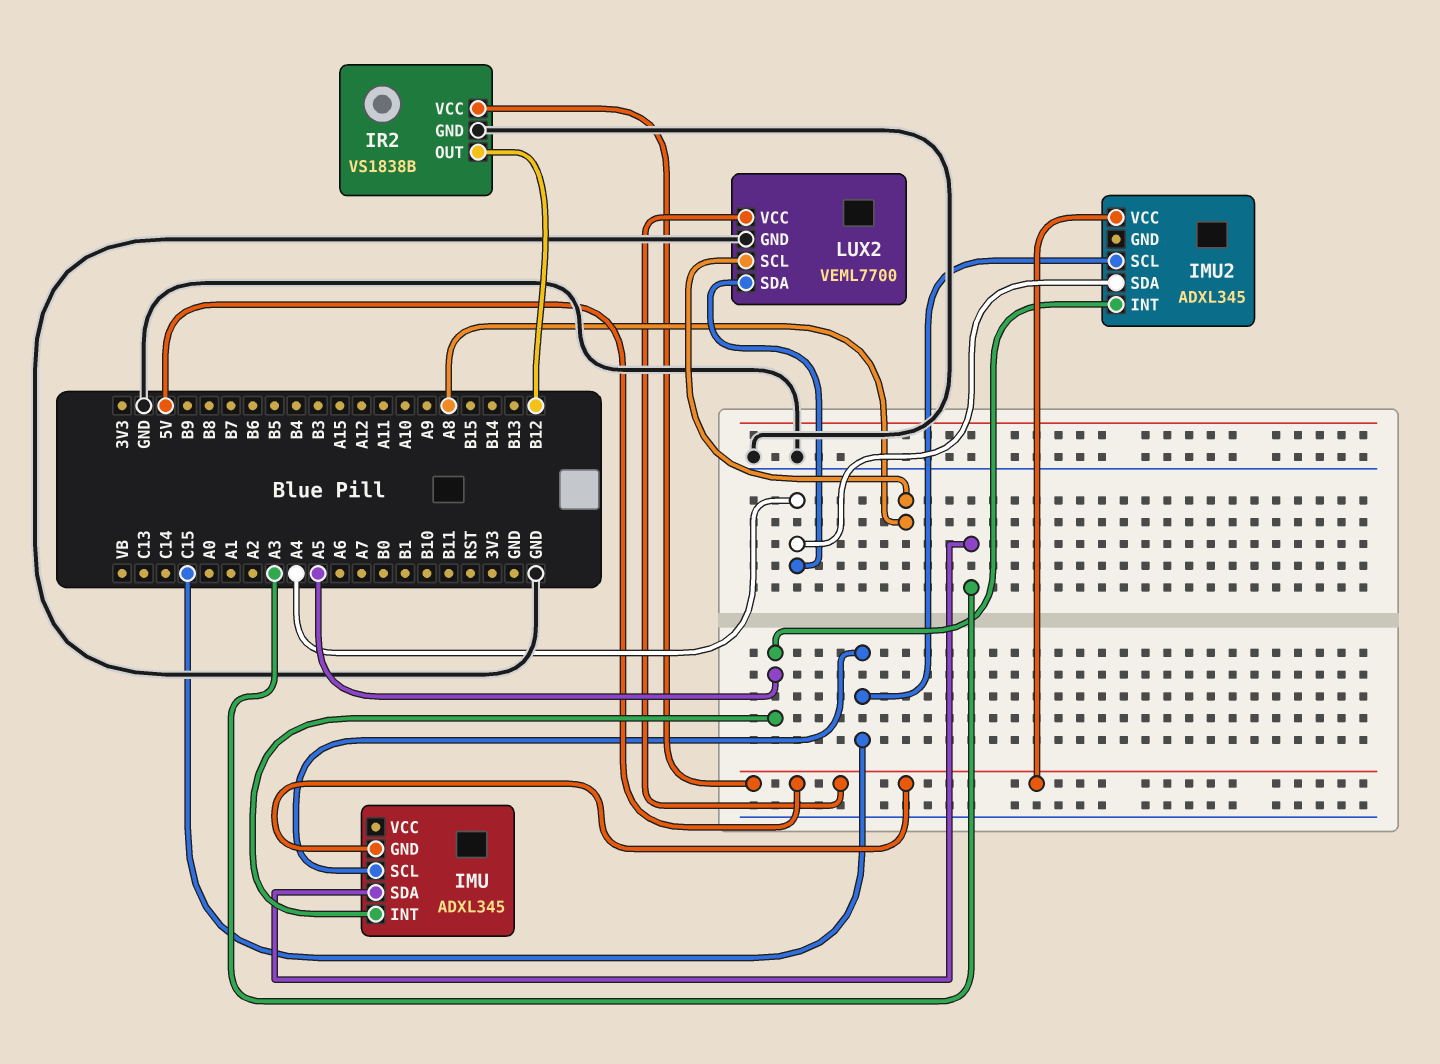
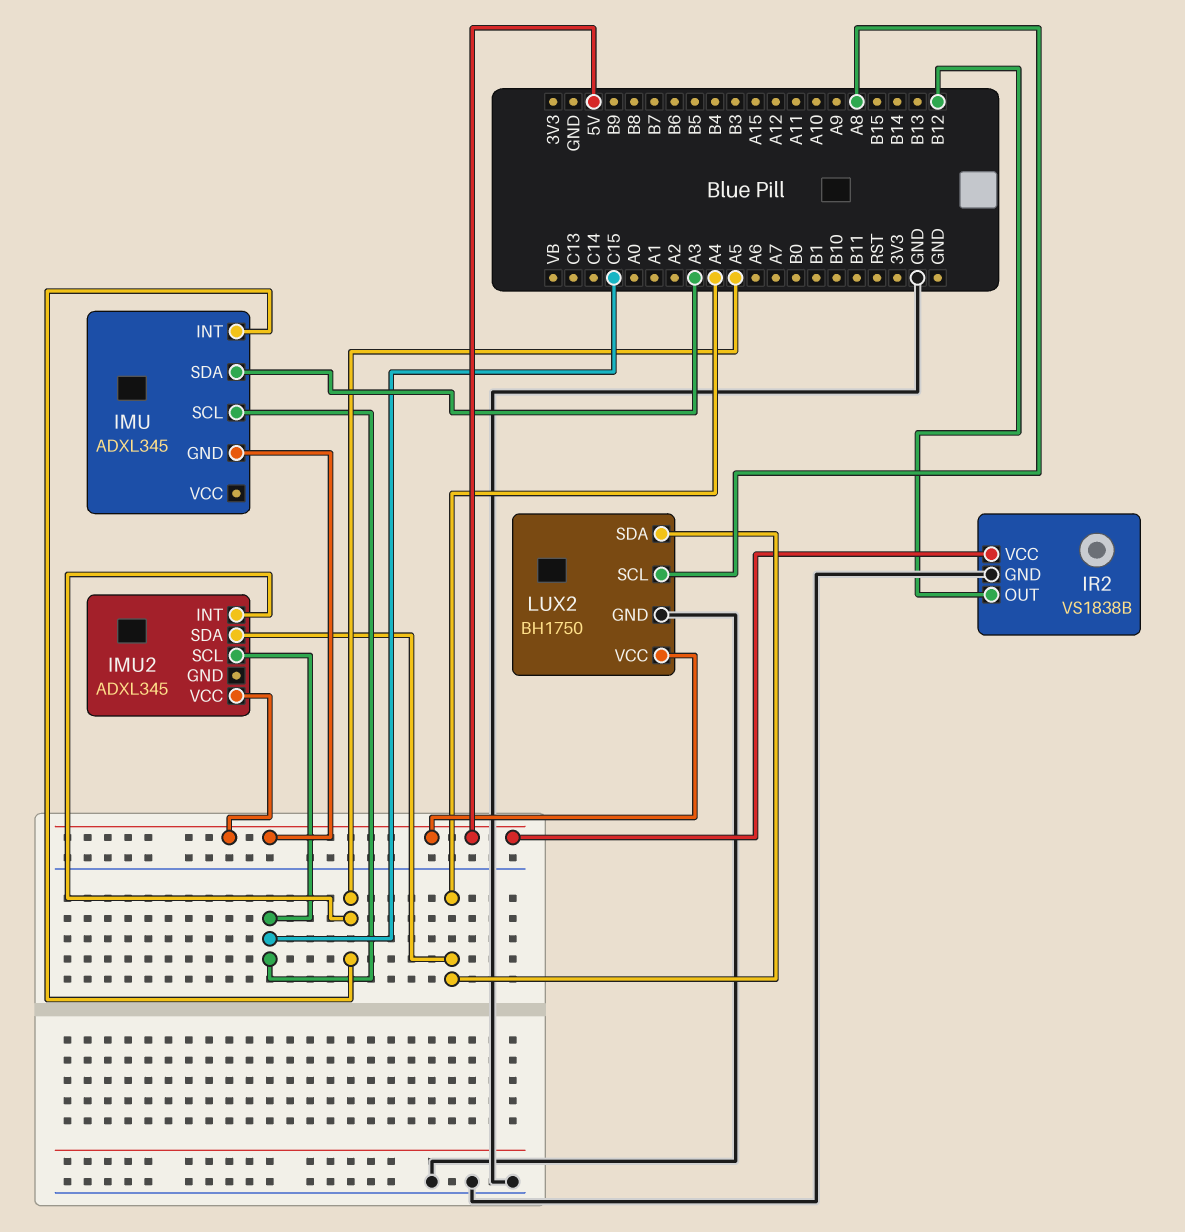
LUX2: VEML7700 -> BH1750

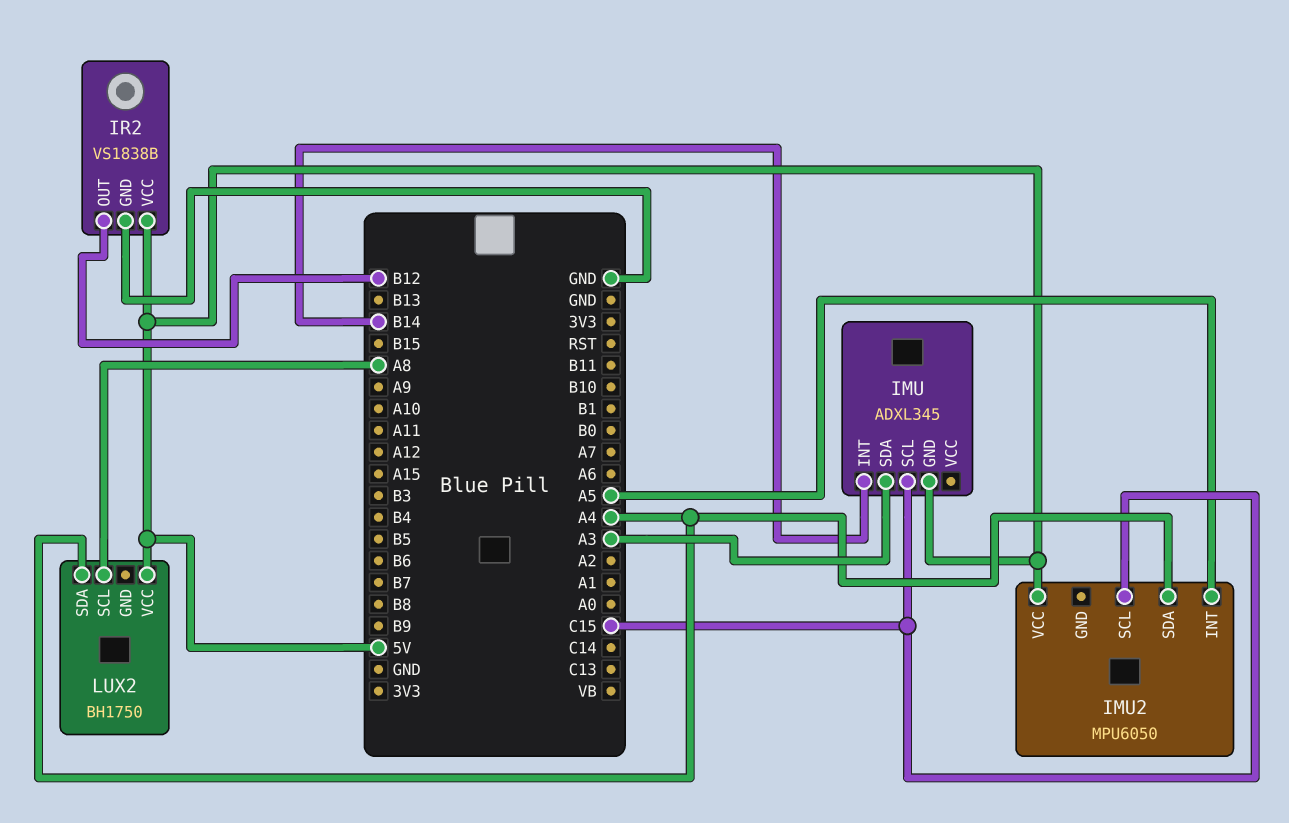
IMU pin INT: A5 -> B14
IMU2: ADXL345 -> MPU6050
LUX2 pin GND: GND -> none

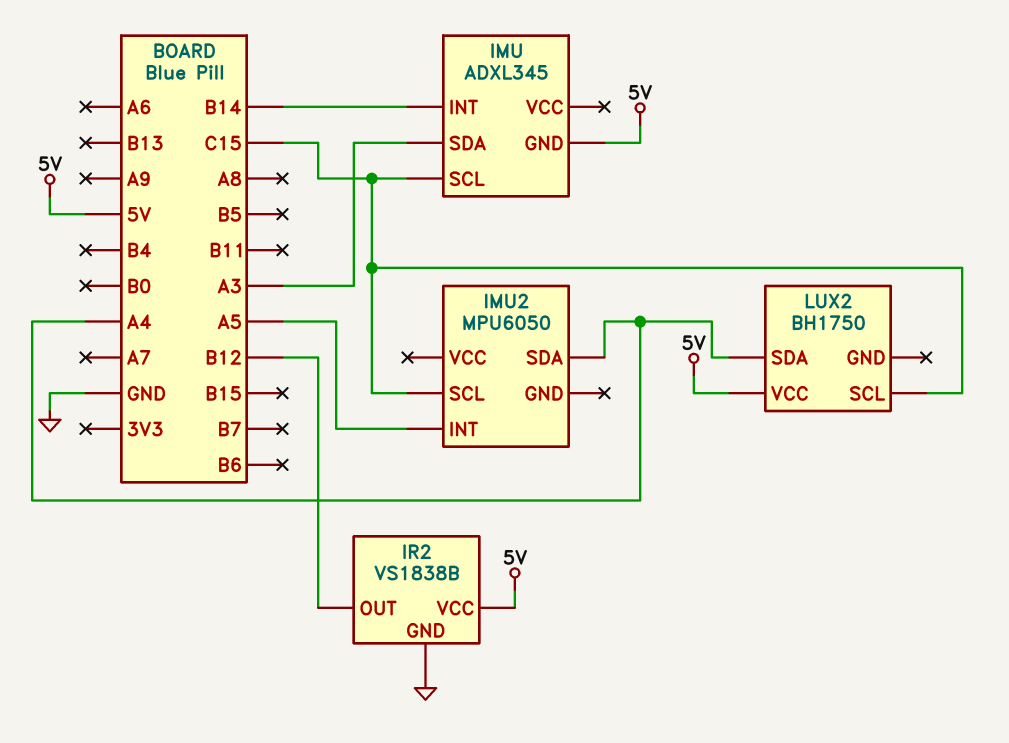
IMU2 pin VCC: 5V -> none
LUX2 pin SCL: A8 -> C15

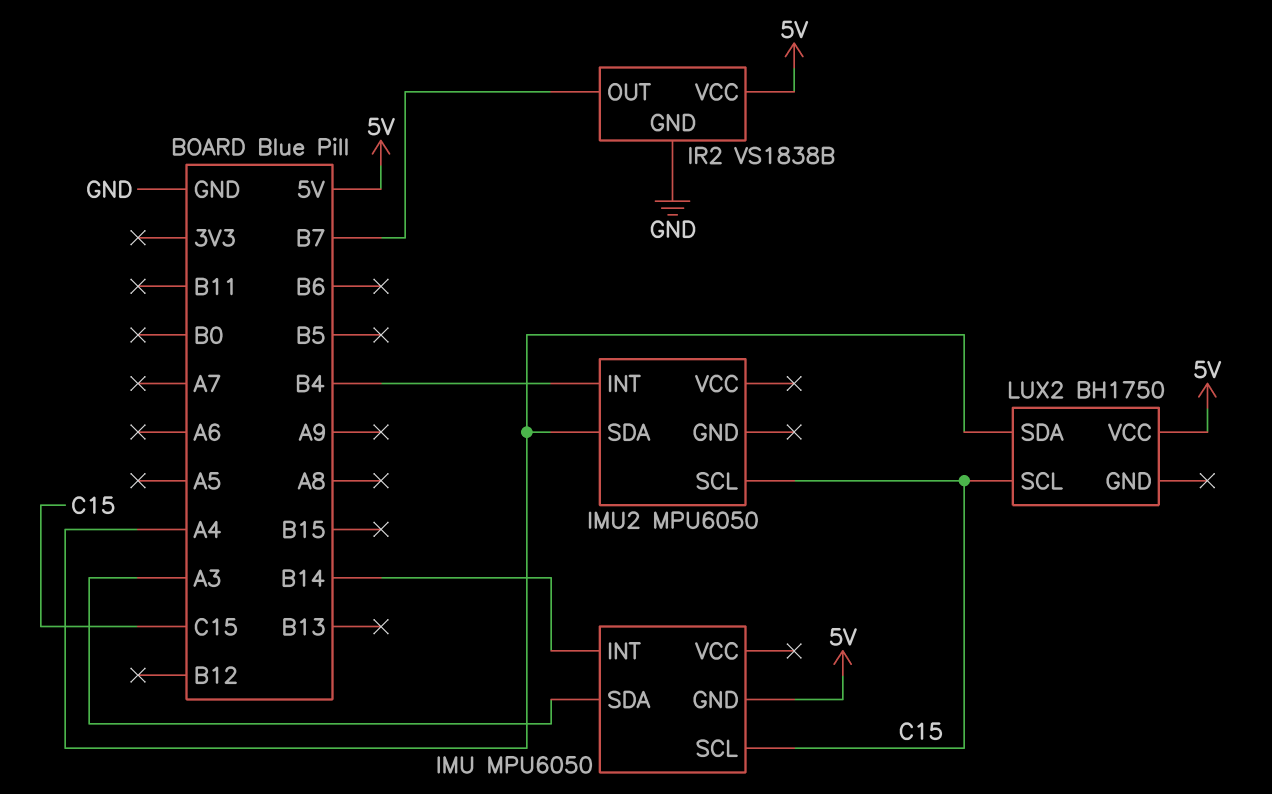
IMU: ADXL345 -> MPU6050
IMU2 pin INT: A5 -> B4
IR2 pin OUT: B12 -> B7

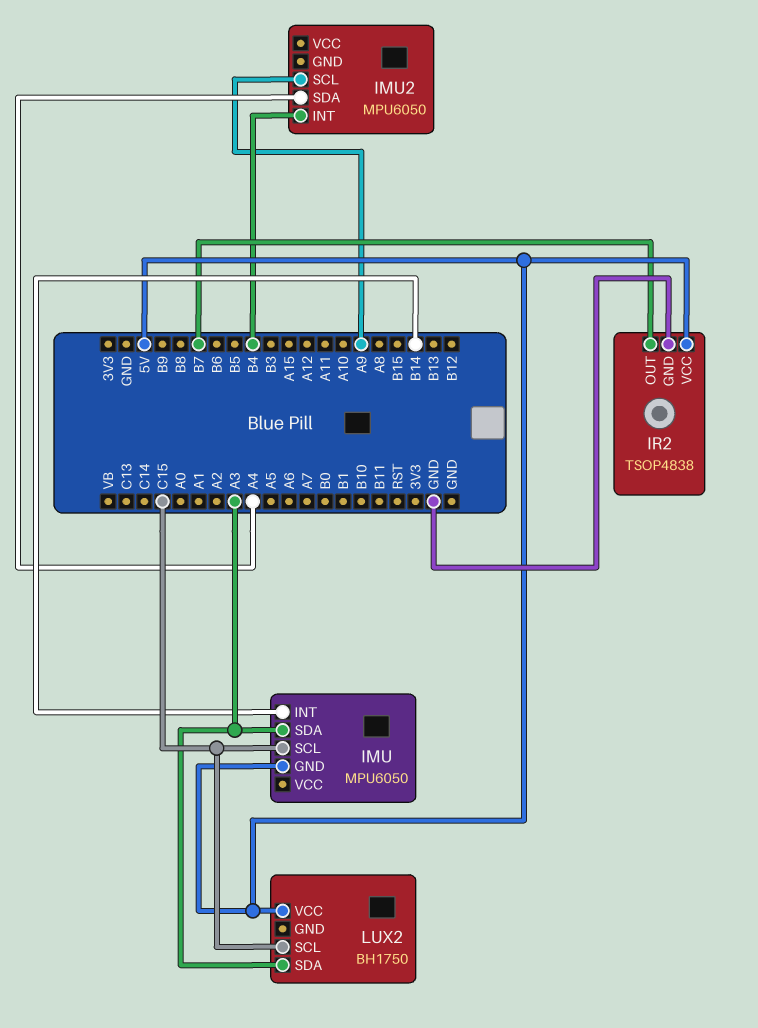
IMU2 pin SCL: C15 -> A9
IR2: VS1838B -> TSOP4838
LUX2 pin SDA: A4 -> A3

